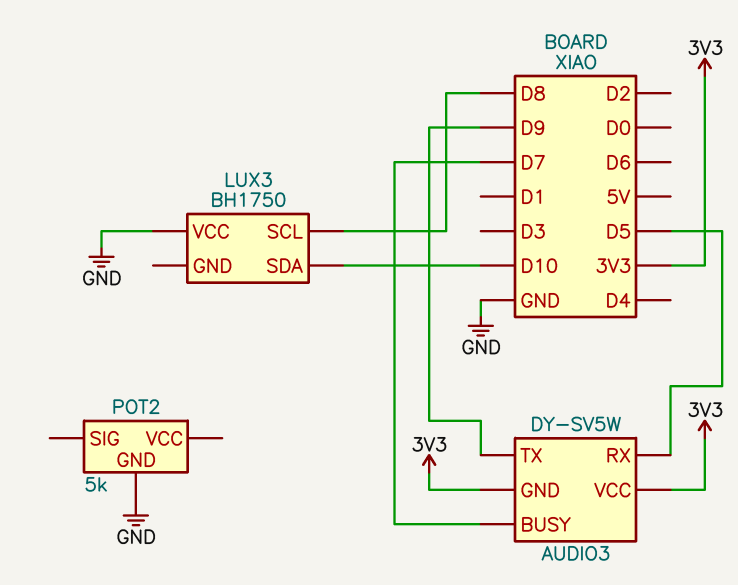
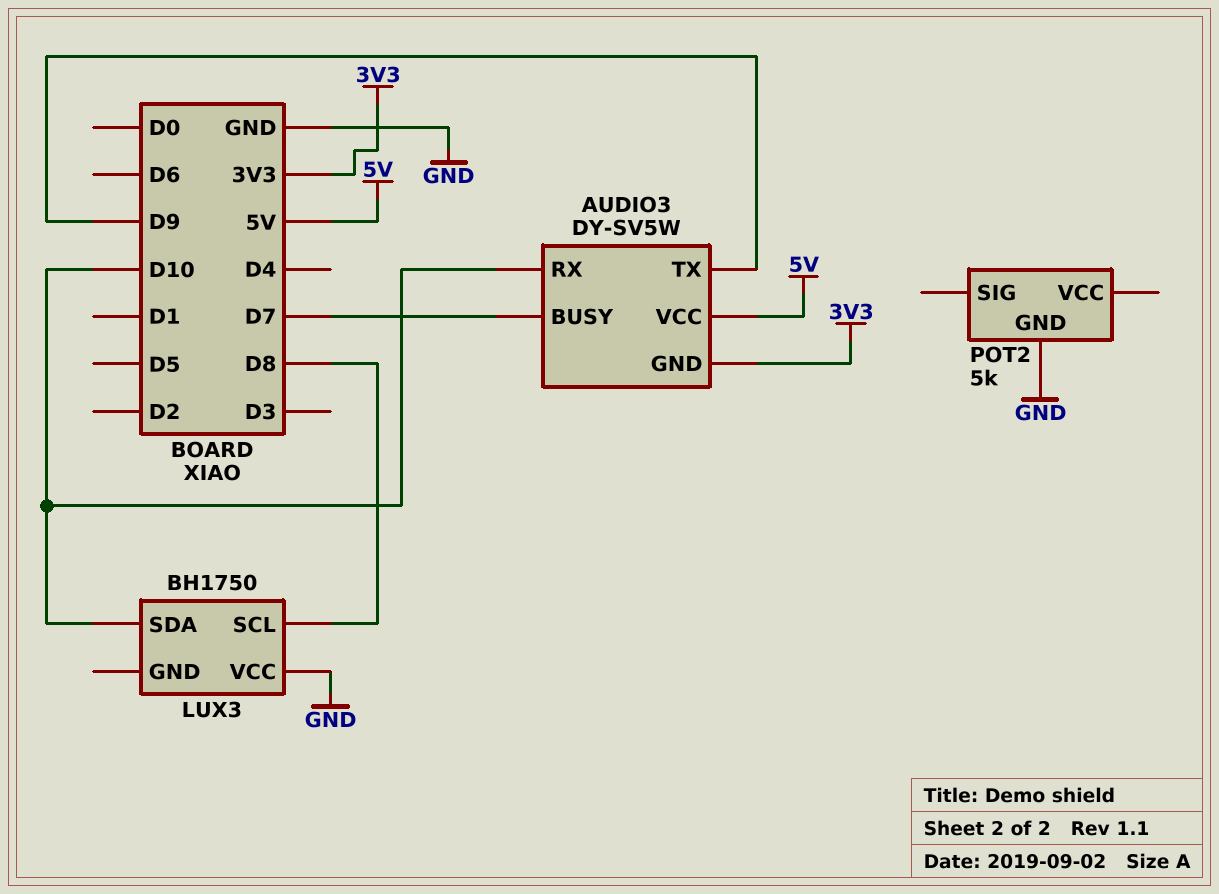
AUDIO3 pin RX: D5 -> D10
AUDIO3 pin VCC: 3V3 -> 5V

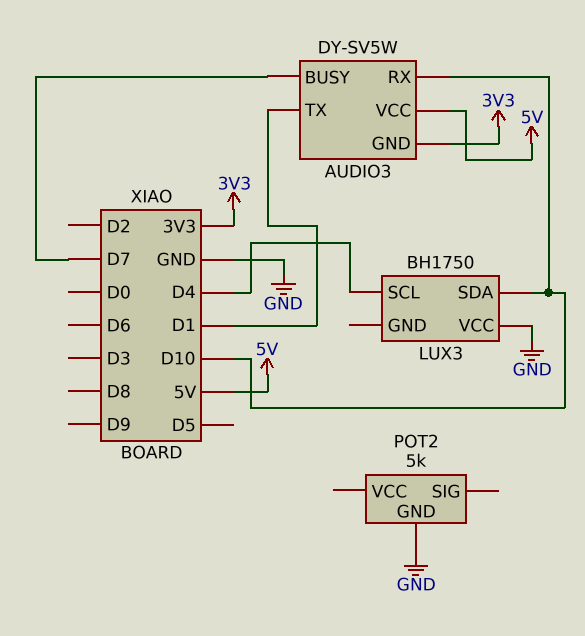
AUDIO3 pin TX: D9 -> D1
LUX3 pin SCL: D8 -> D4

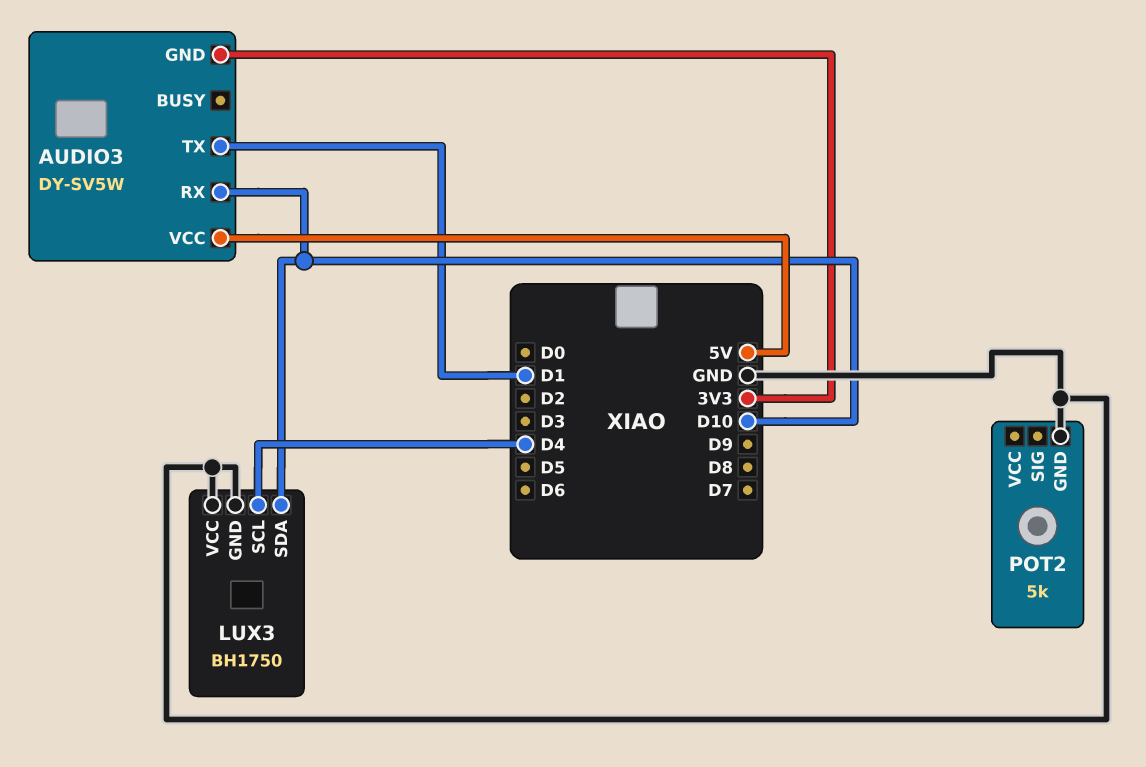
AUDIO3 pin BUSY: D7 -> none
LUX3 pin GND: none -> GND

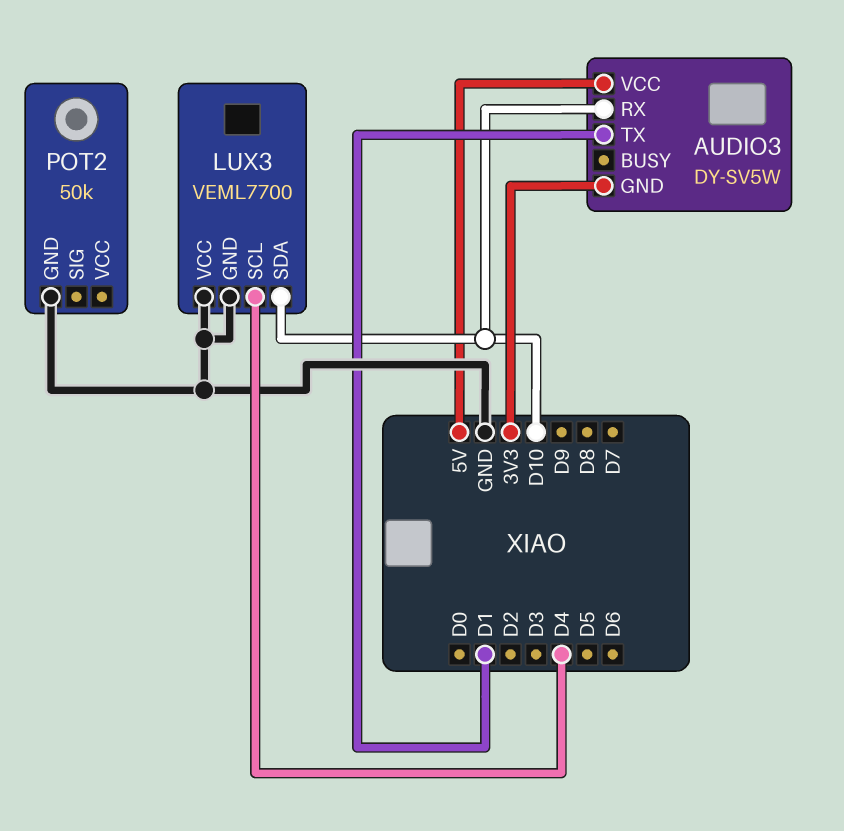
LUX3: BH1750 -> VEML7700
POT2: 5k -> 50k

